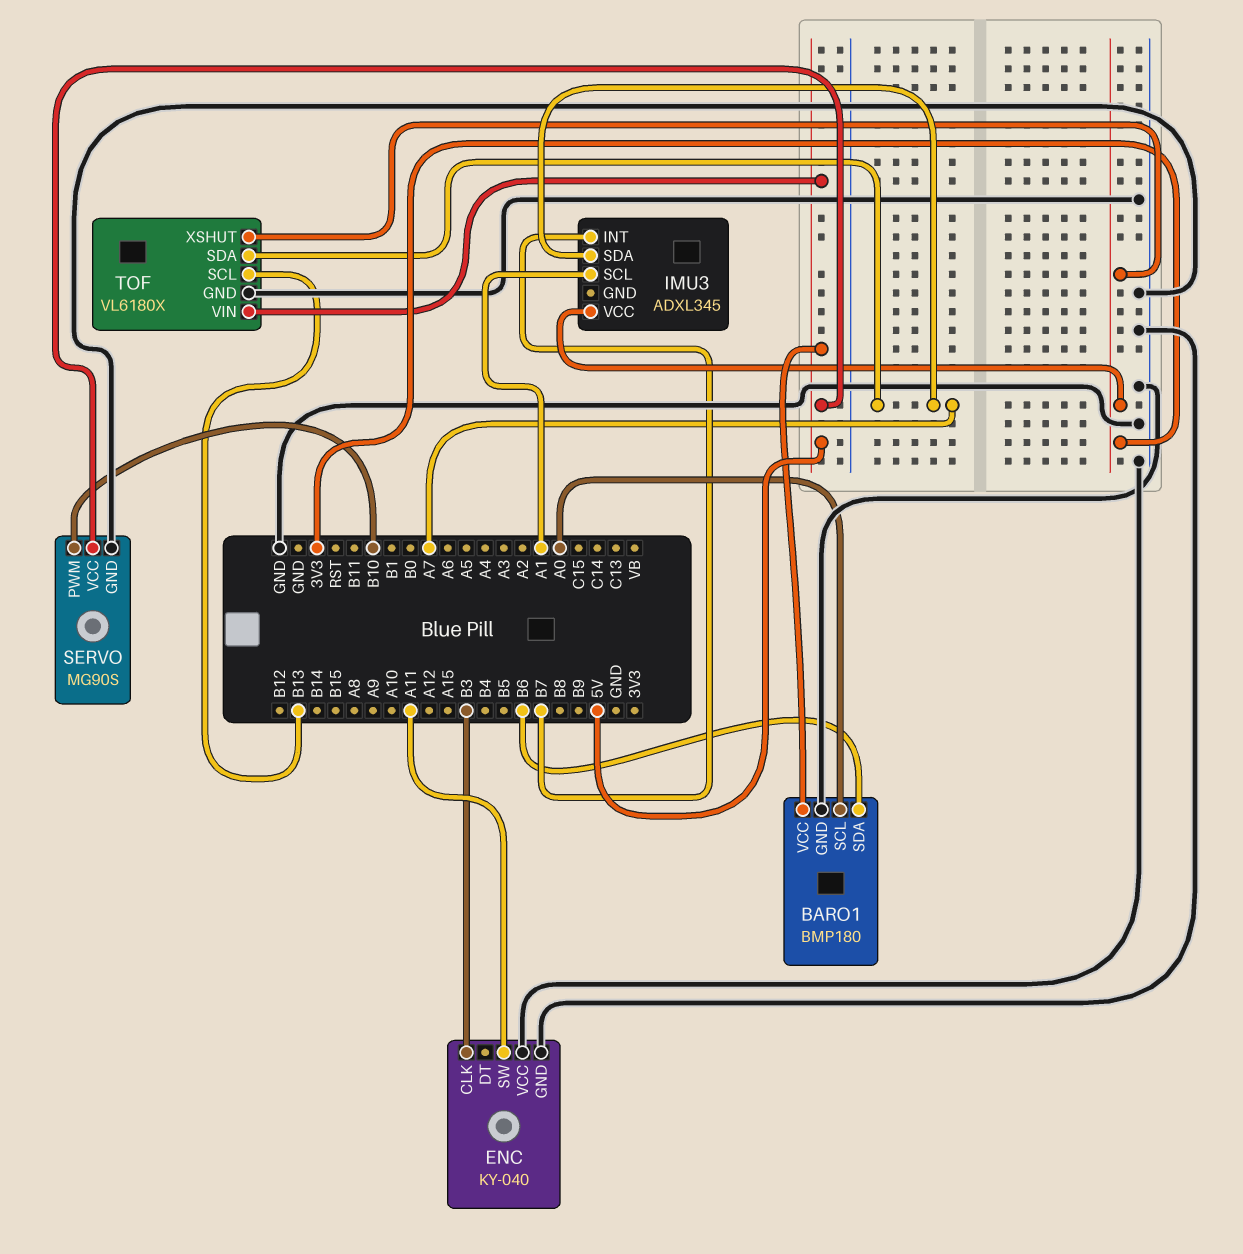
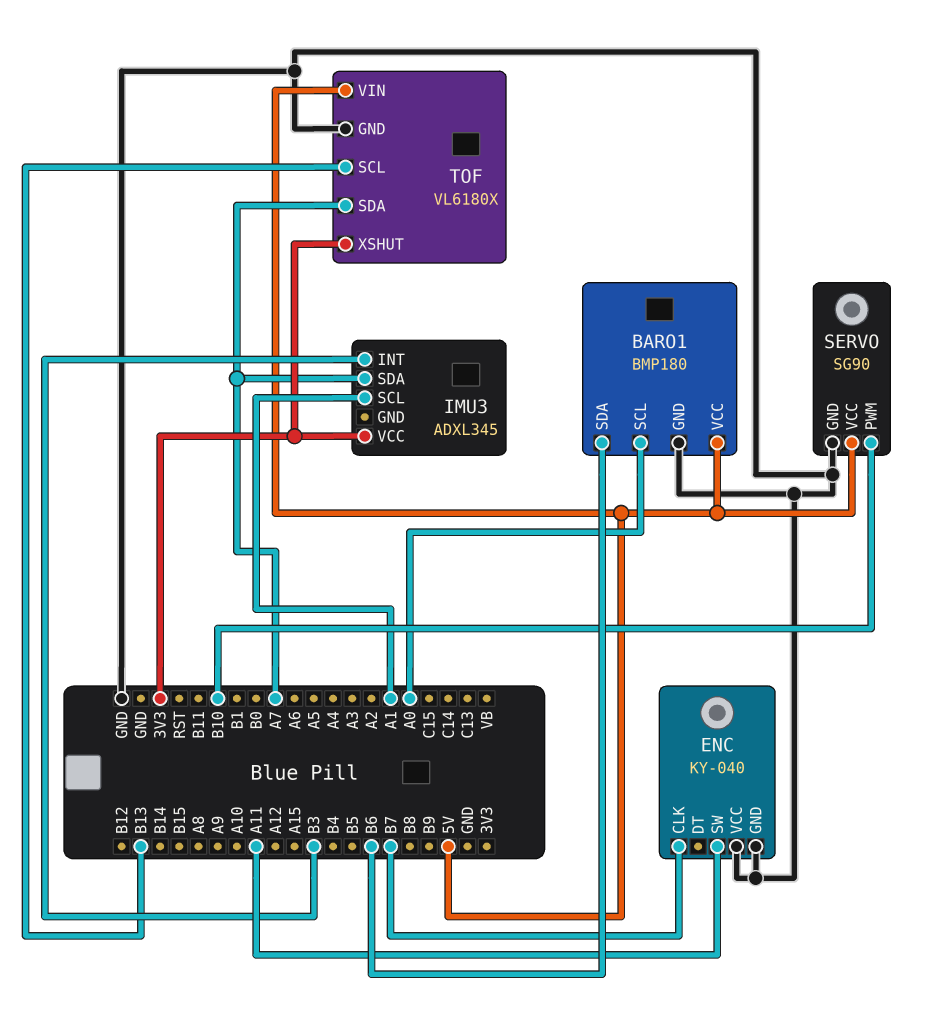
ENC pin CLK: B3 -> B7
IMU3 pin INT: B7 -> B3
SERVO: MG90S -> SG90

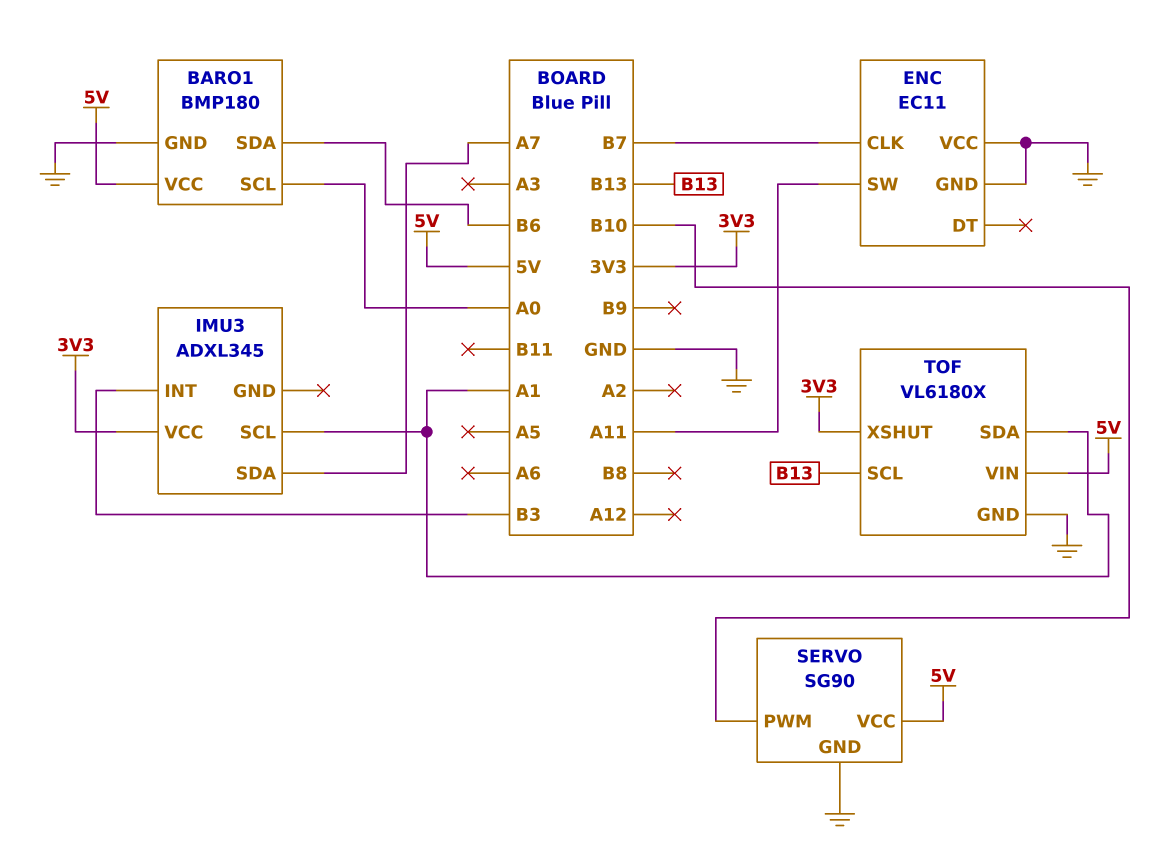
ENC: KY-040 -> EC11
TOF pin SDA: A7 -> A1

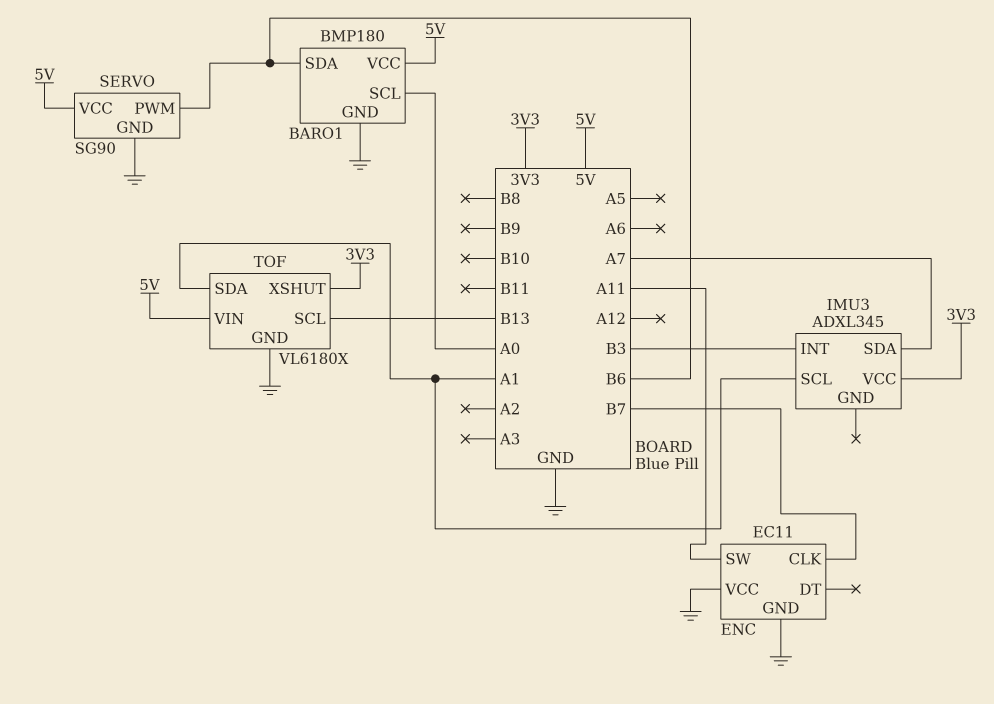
SERVO pin PWM: B10 -> B6

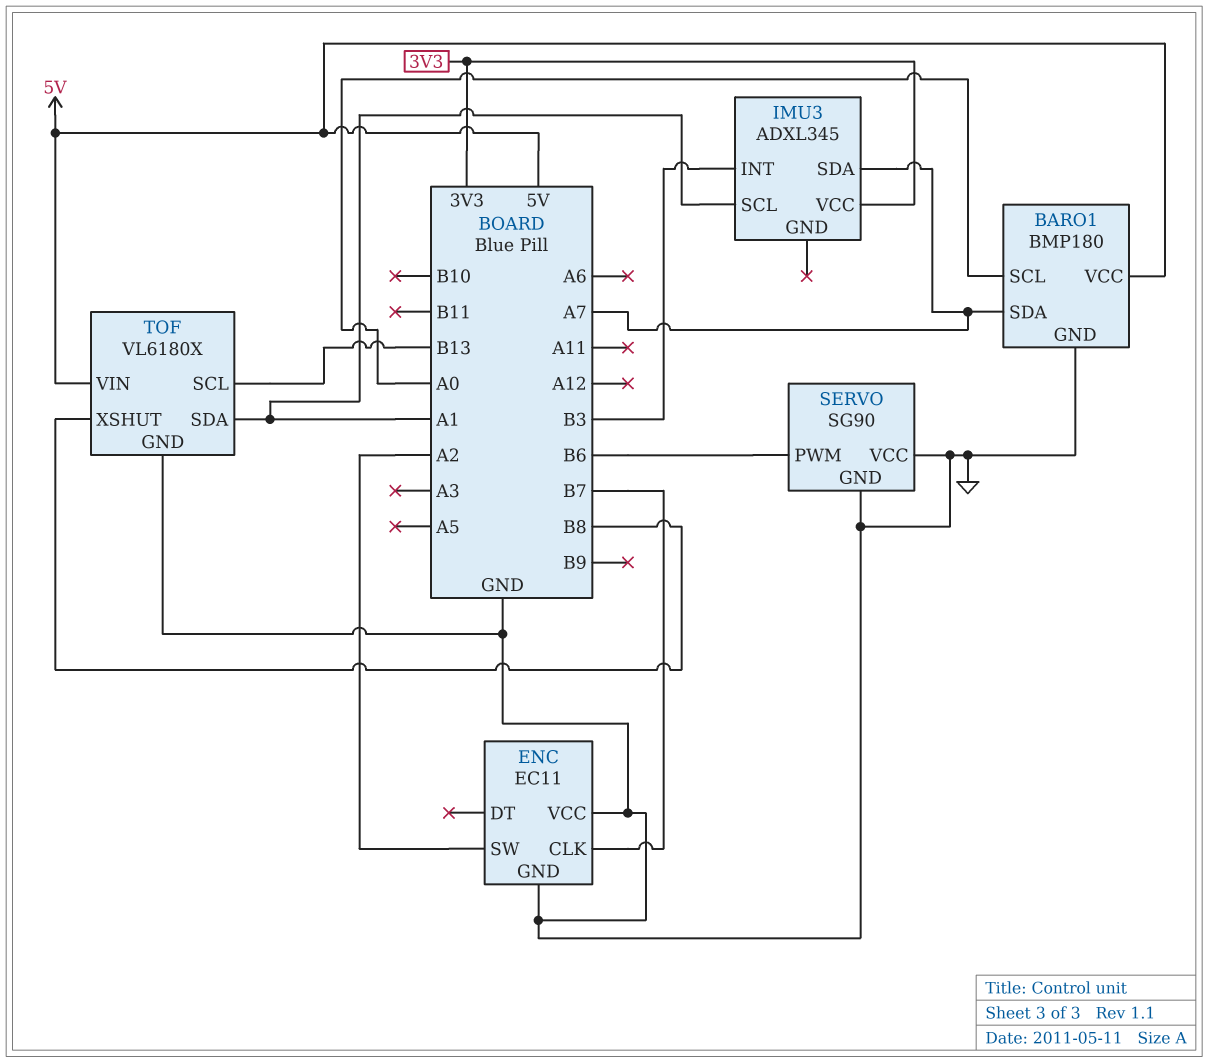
BARO1 pin SDA: B6 -> A7
ENC pin SW: A11 -> A2
SERVO pin VCC: 5V -> GND
TOF pin XSHUT: 3V3 -> B8

